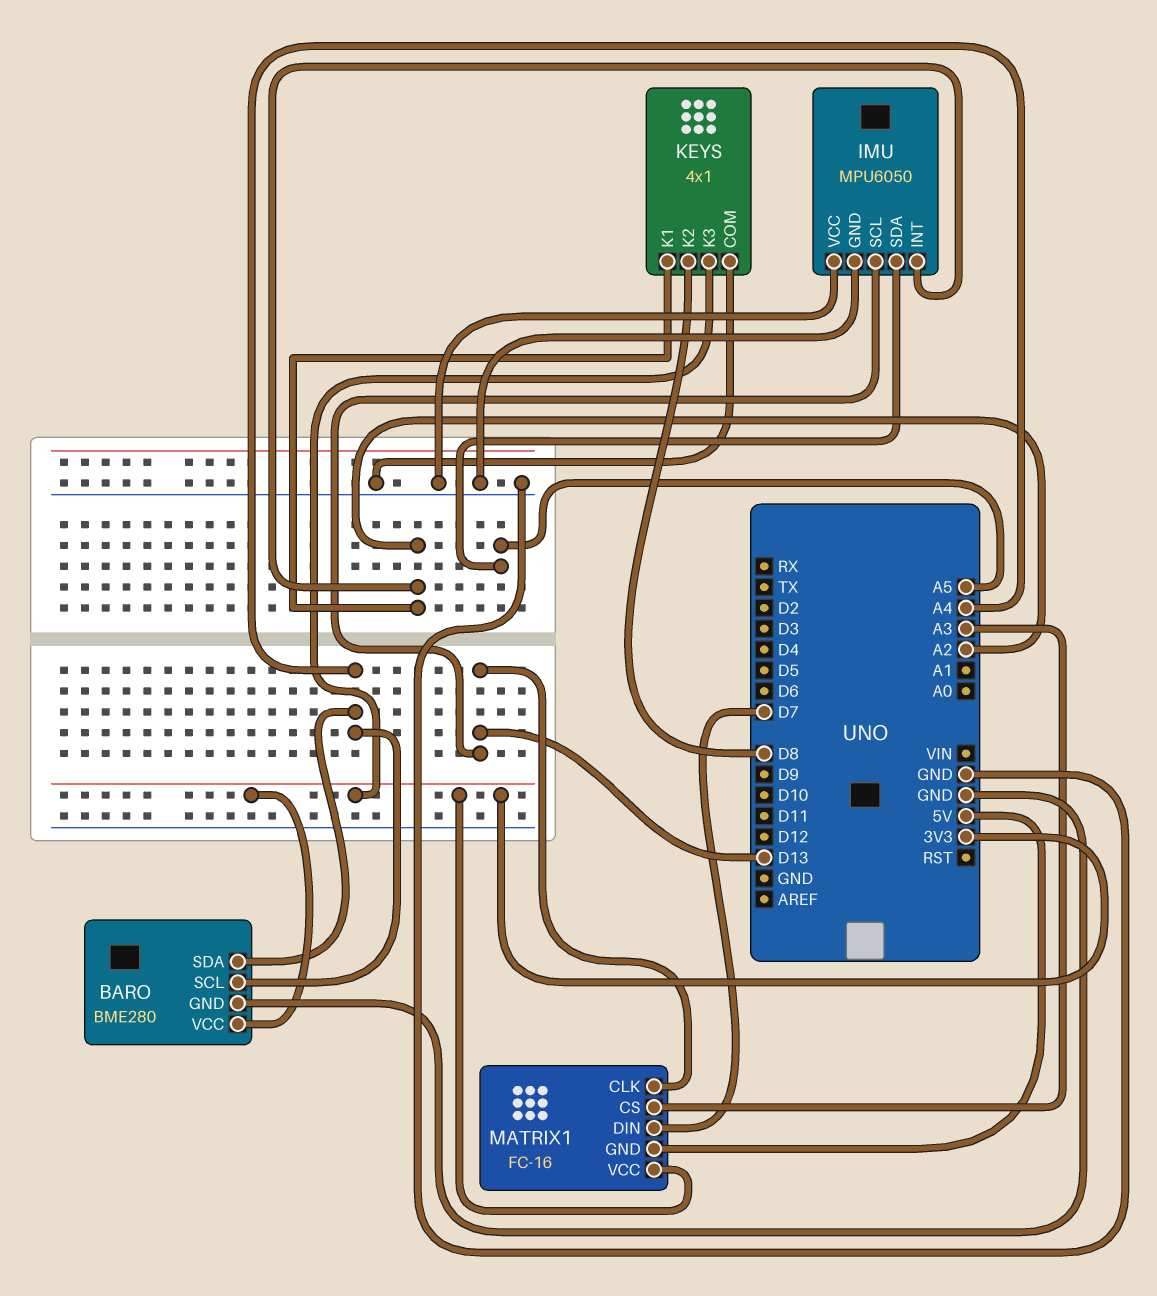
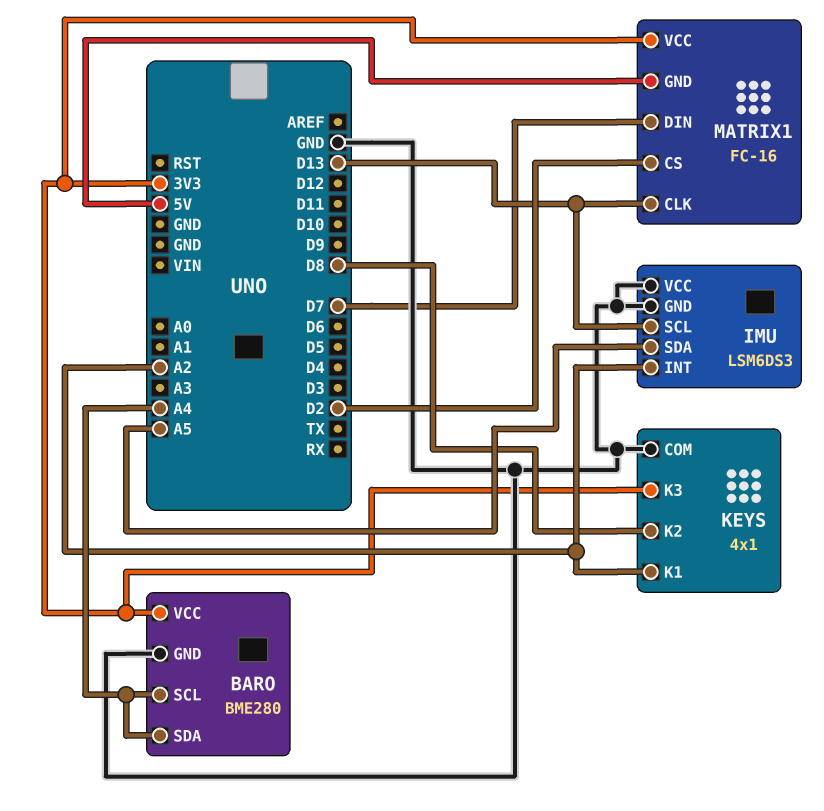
IMU: MPU6050 -> LSM6DS3
MATRIX1 pin CS: A3 -> D2

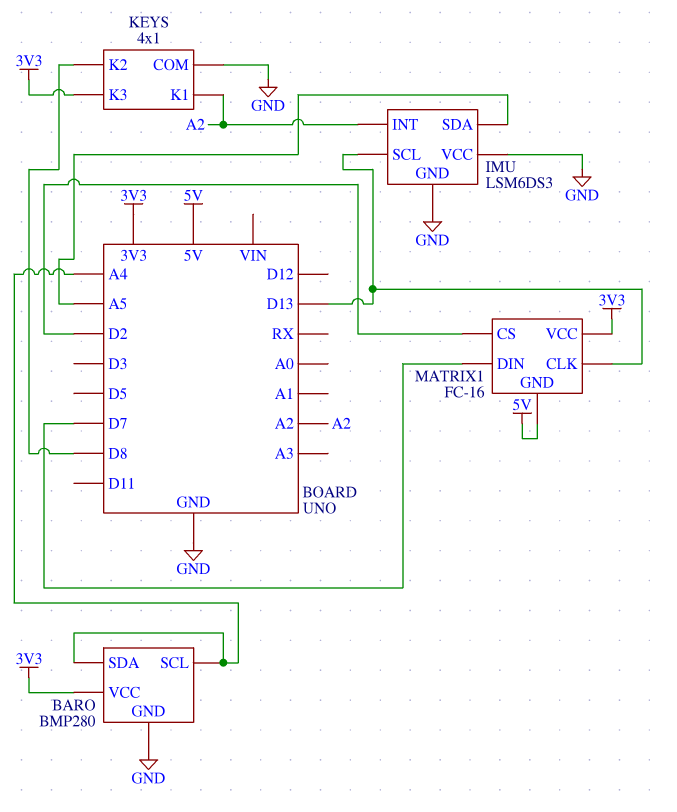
BARO: BME280 -> BMP280

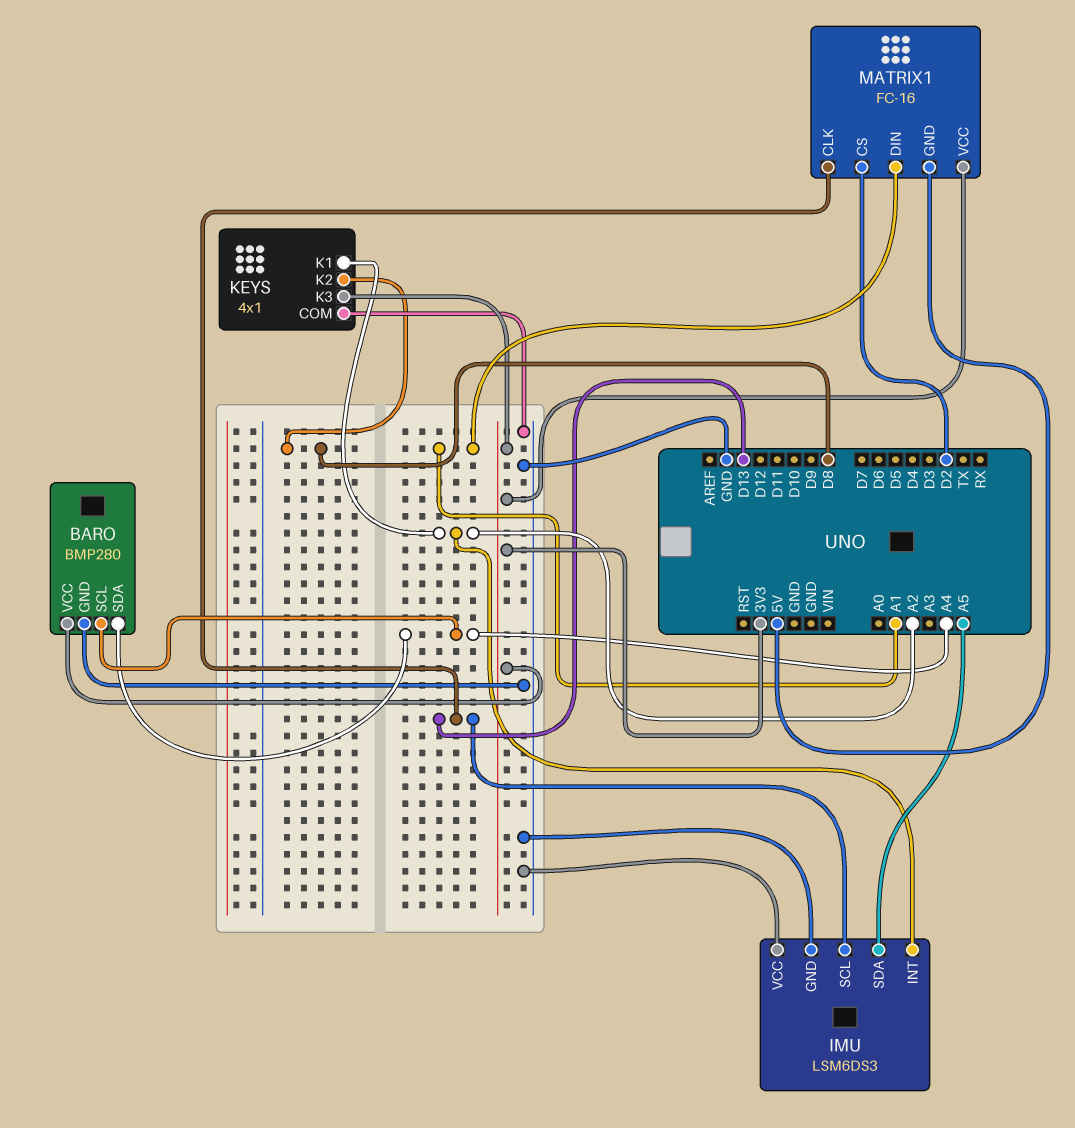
MATRIX1 pin DIN: D7 -> A1

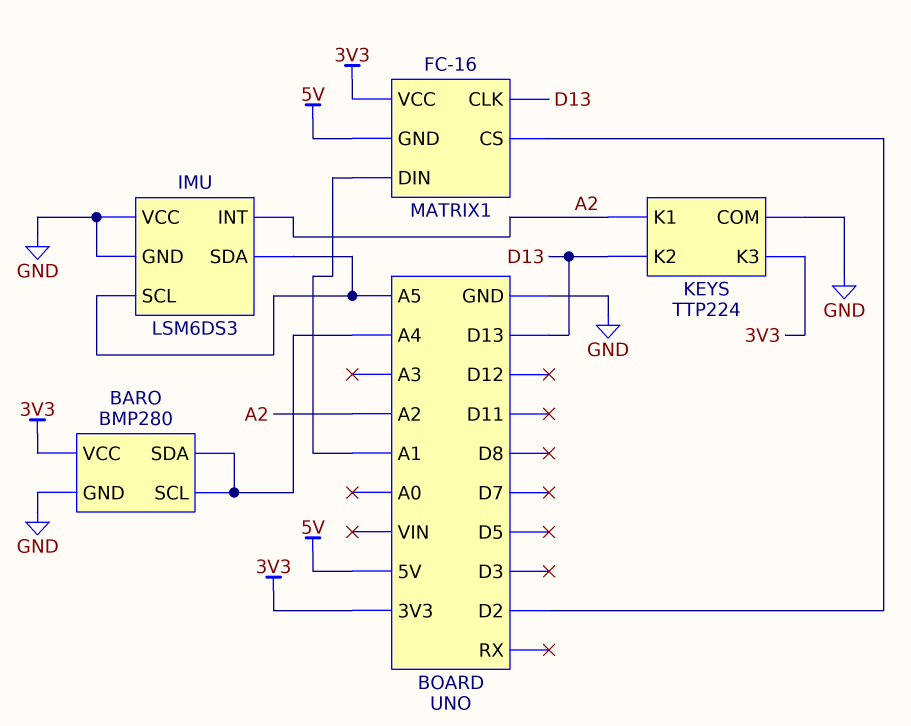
IMU pin SCL: D13 -> A5
KEYS: 4x1 -> TTP224
KEYS pin K2: D8 -> D13

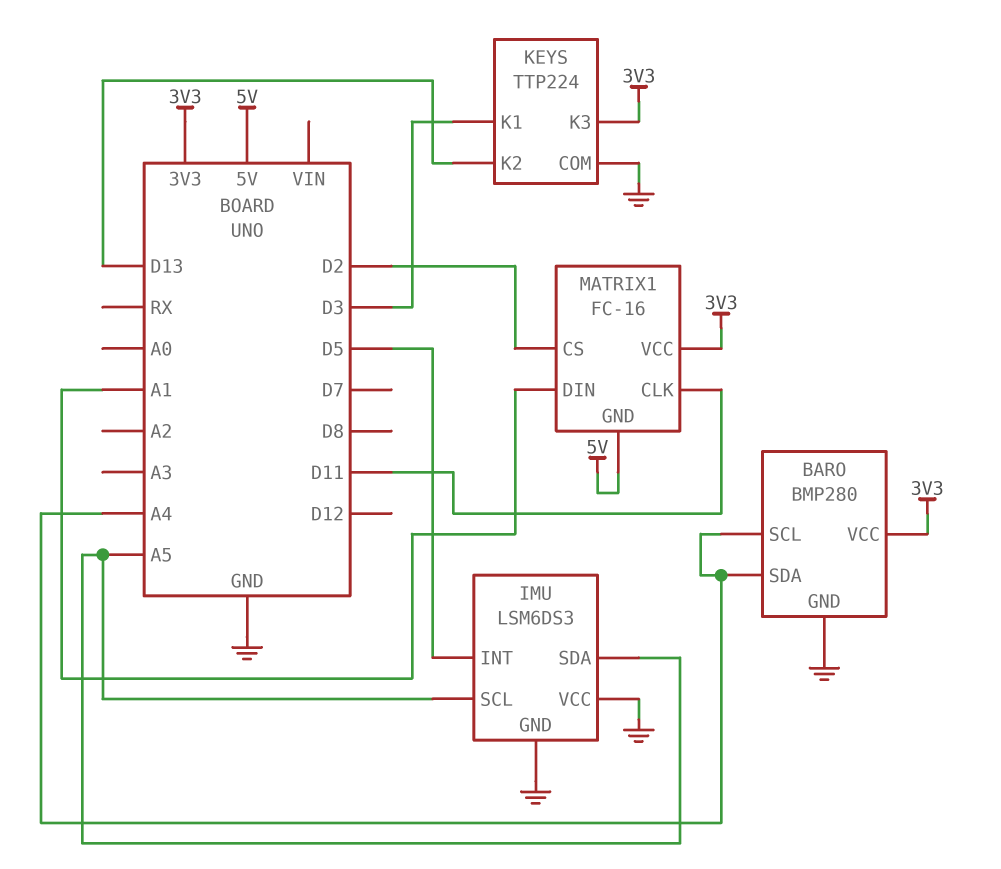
IMU pin INT: A2 -> D5
KEYS pin K1: A2 -> D3
MATRIX1 pin CLK: D13 -> D11

